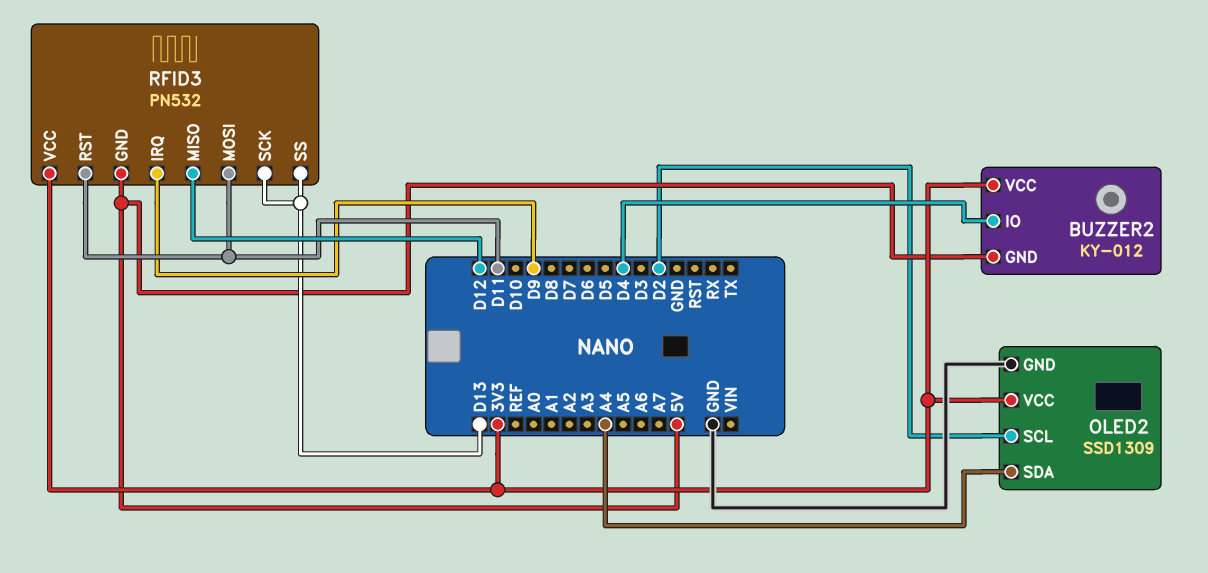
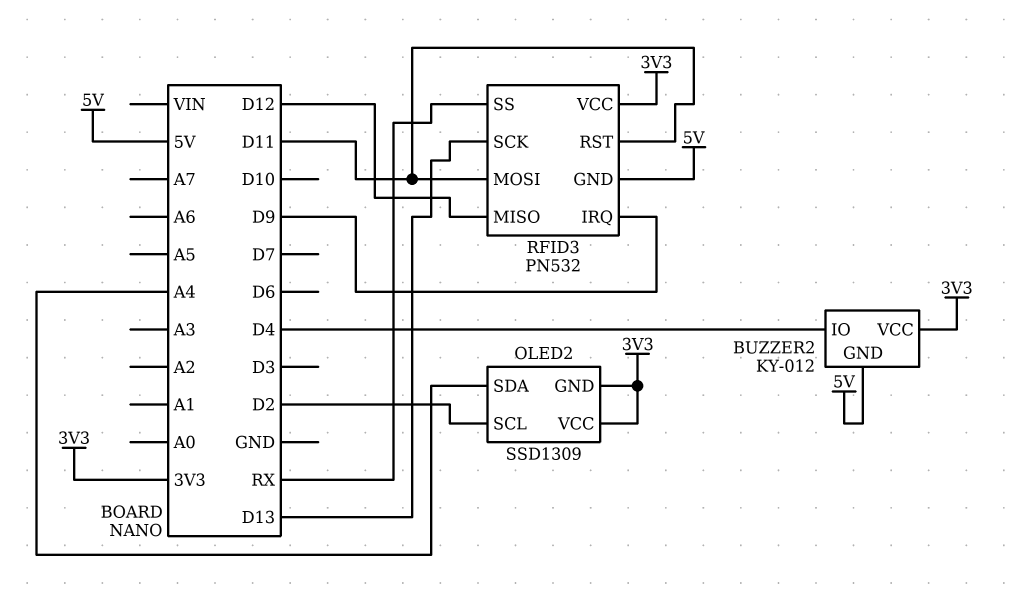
OLED2 pin GND: GND -> 3V3
RFID3 pin SS: D13 -> RX

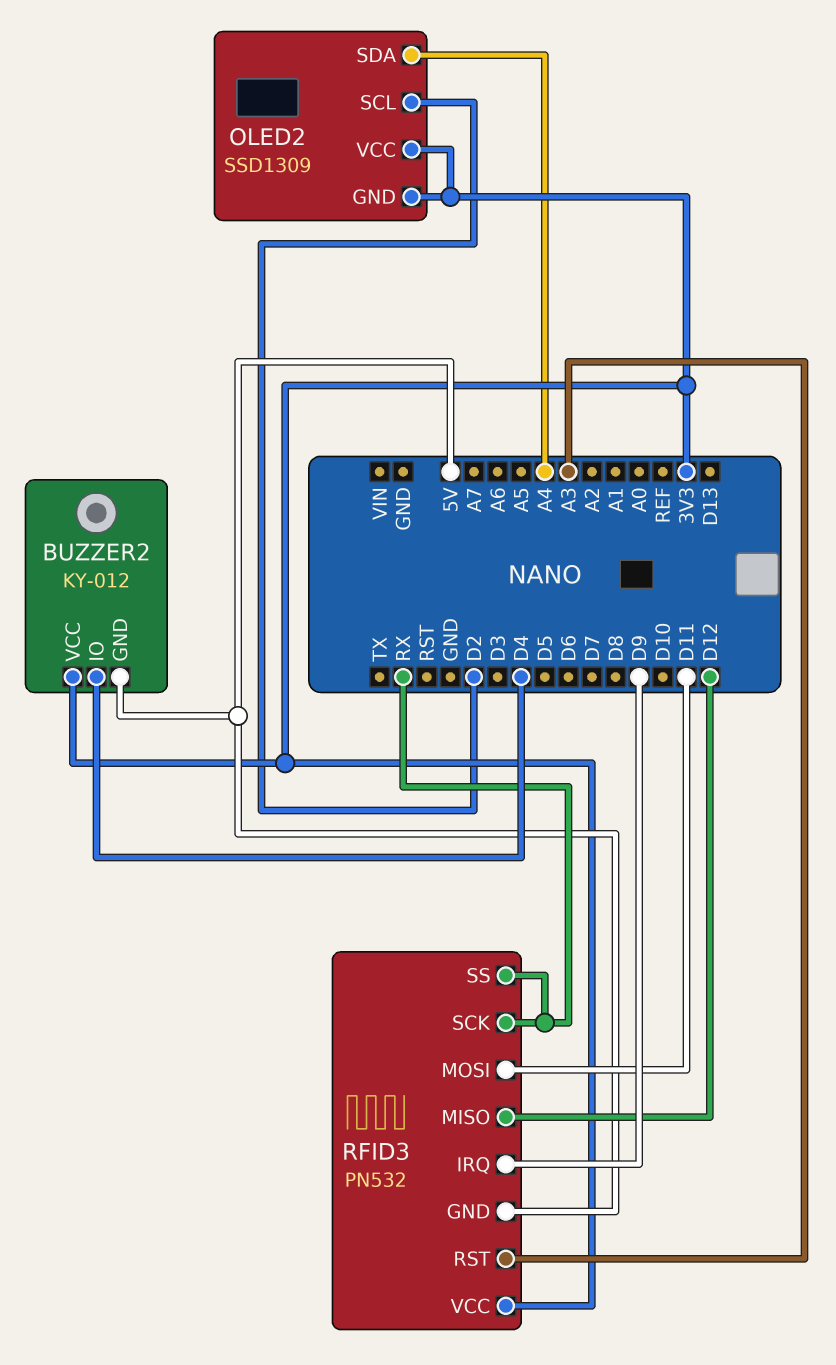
RFID3 pin RST: D11 -> A3
RFID3 pin SCK: D13 -> RX

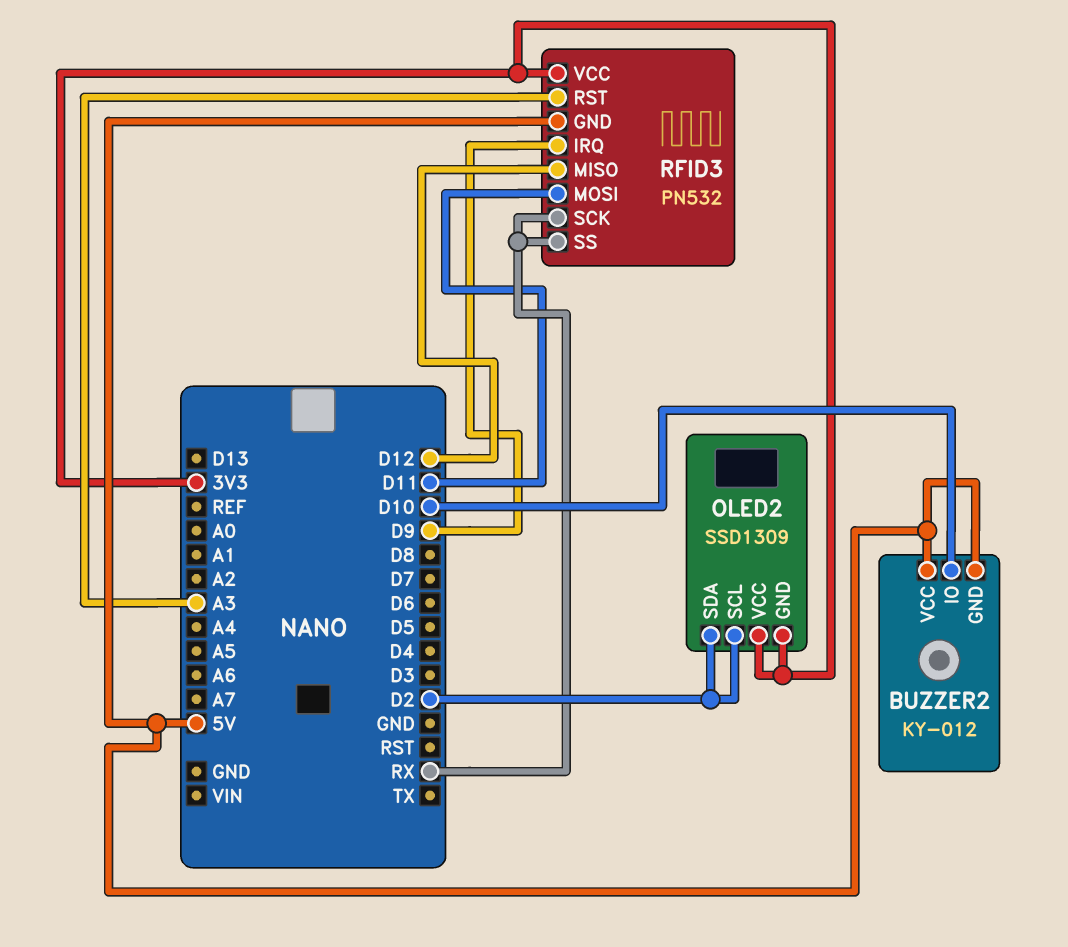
BUZZER2 pin IO: D4 -> D10
BUZZER2 pin VCC: 3V3 -> 5V
OLED2 pin SDA: A4 -> D2

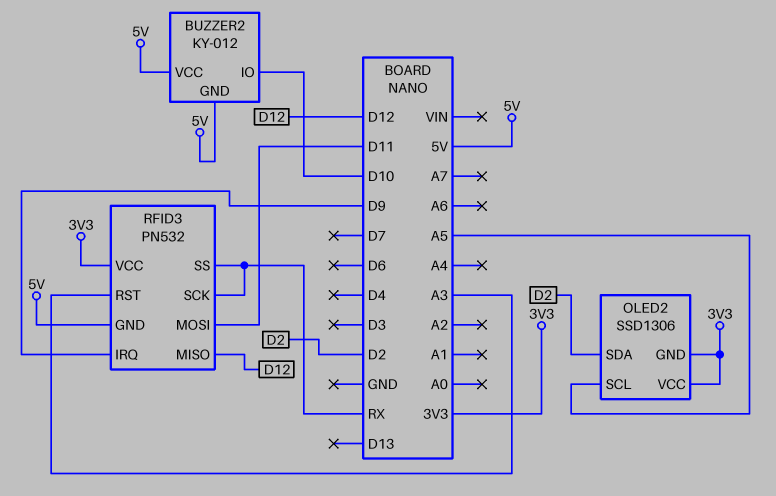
OLED2: SSD1309 -> SSD1306
OLED2 pin SCL: D2 -> A5

